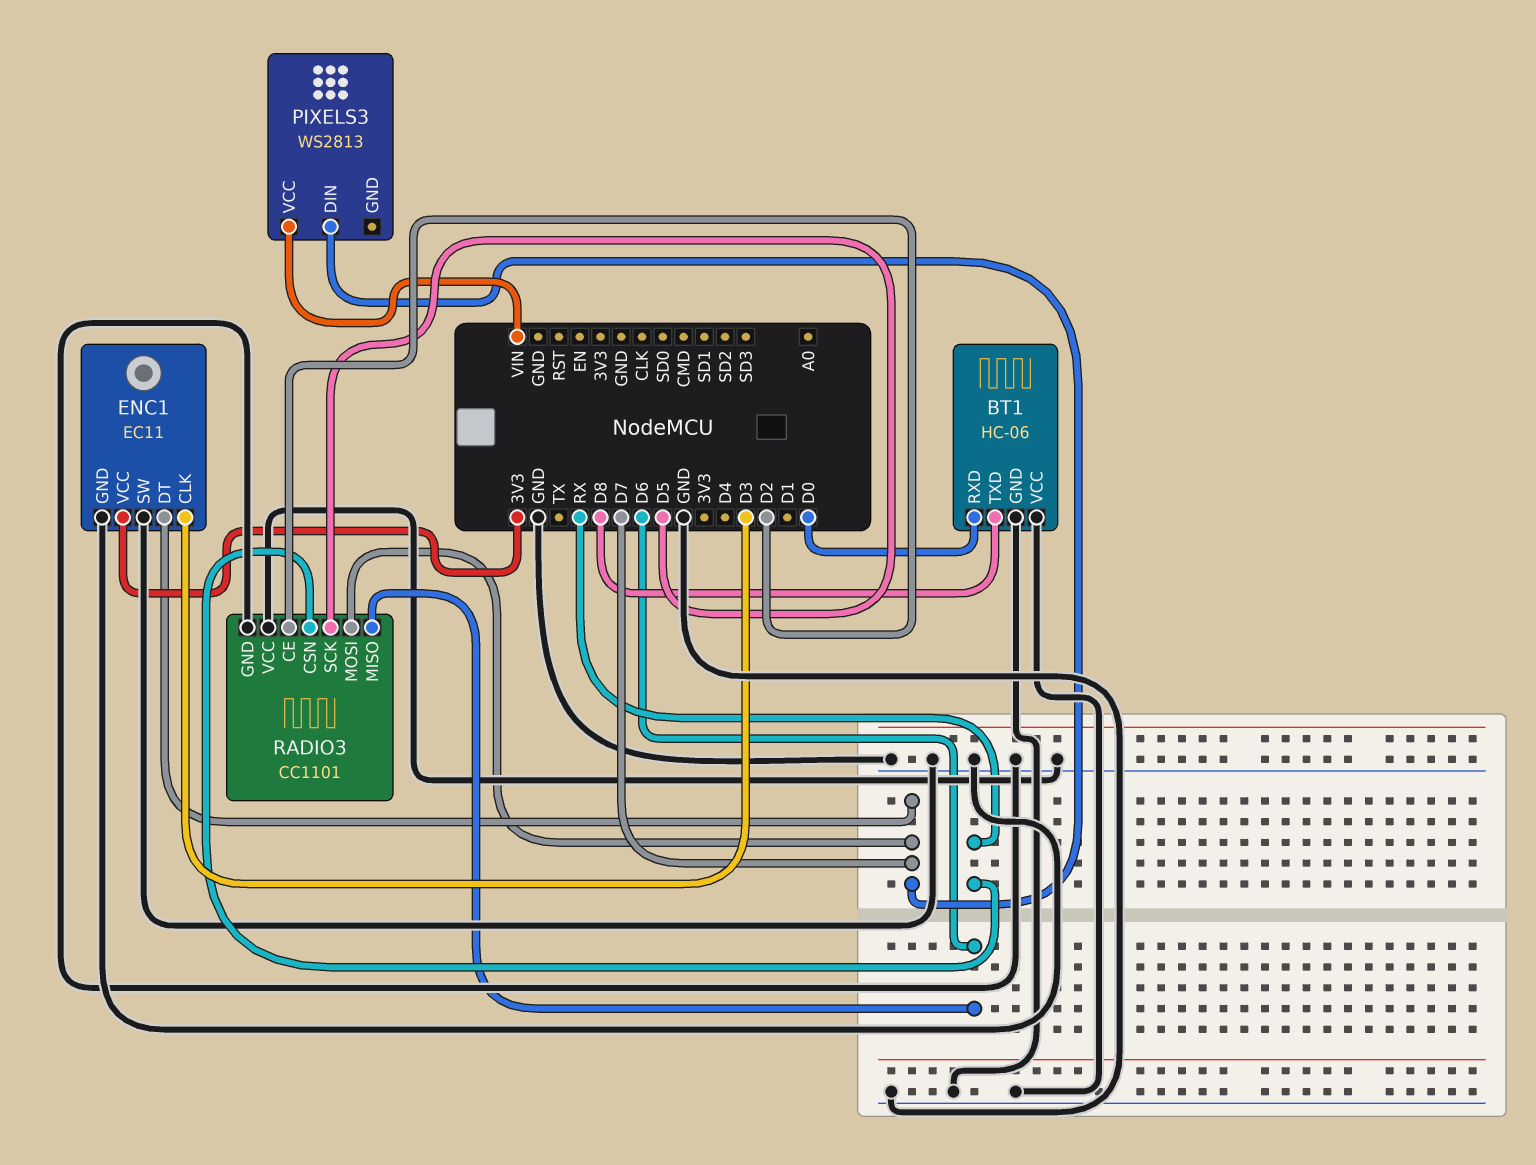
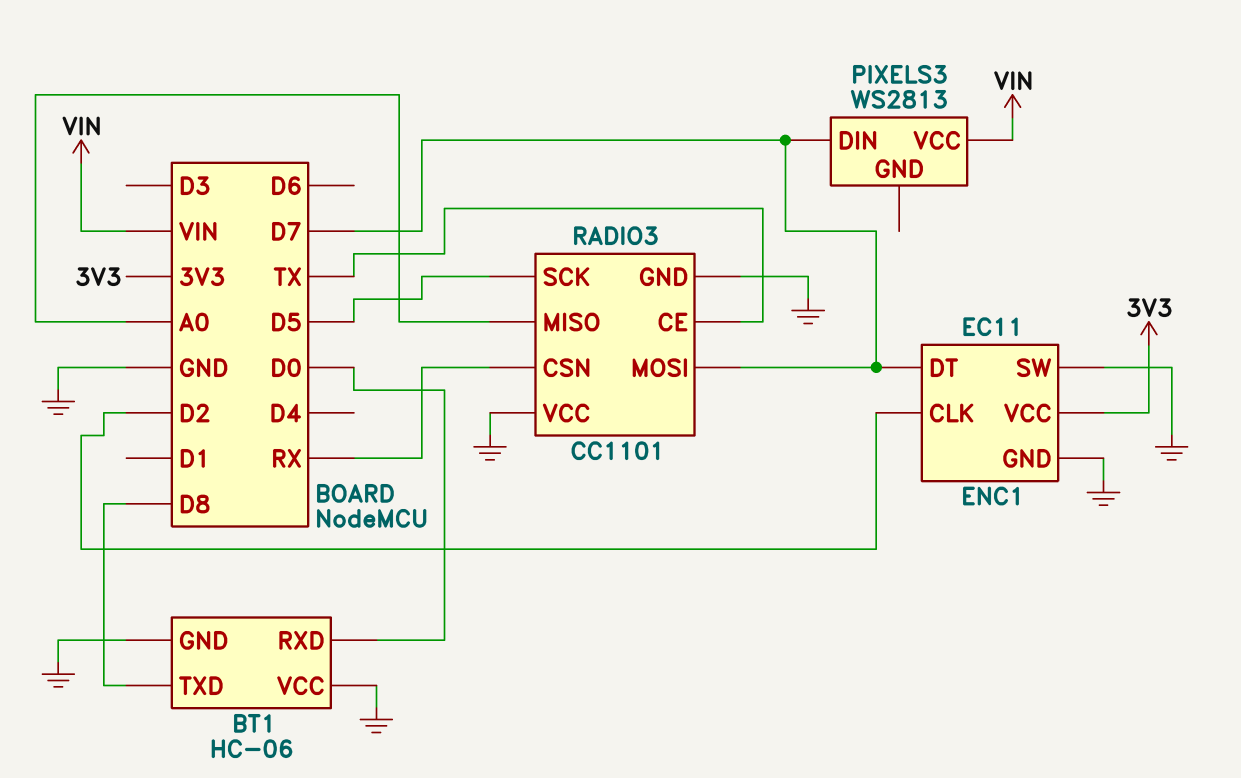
ENC1 pin CLK: D3 -> D2
RADIO3 pin CE: D2 -> TX
RADIO3 pin MISO: D6 -> A0

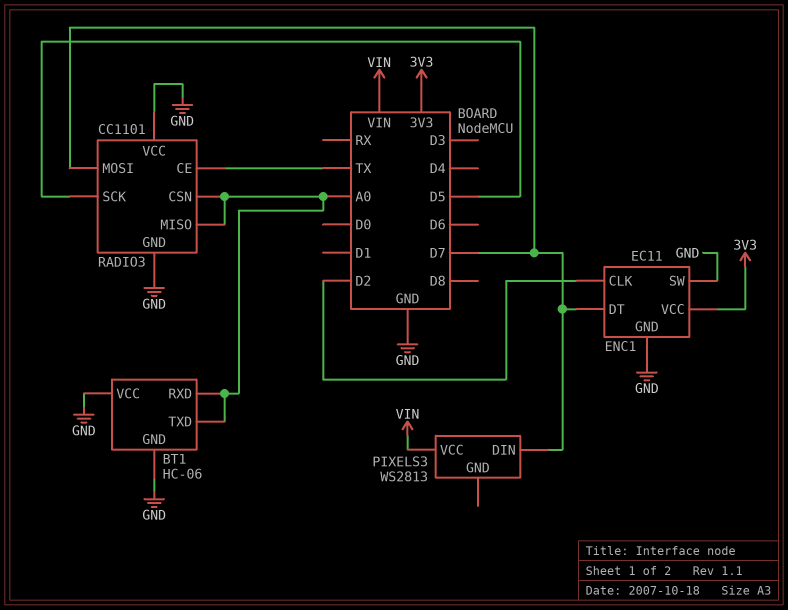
BT1 pin RXD: D0 -> A0
BT1 pin TXD: D8 -> A0
RADIO3 pin CSN: RX -> A0

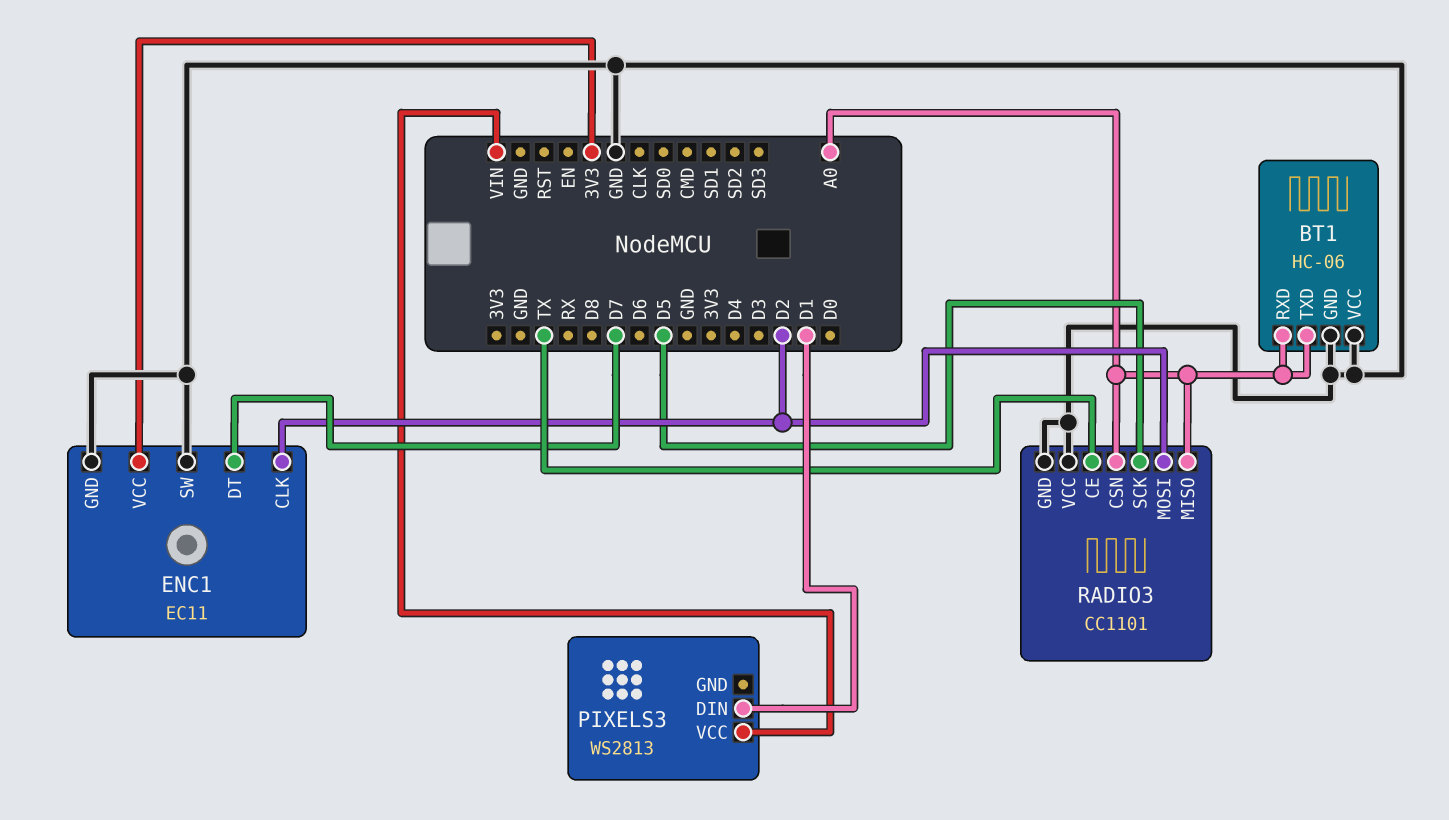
PIXELS3 pin DIN: D7 -> D1
RADIO3 pin MOSI: D7 -> D2

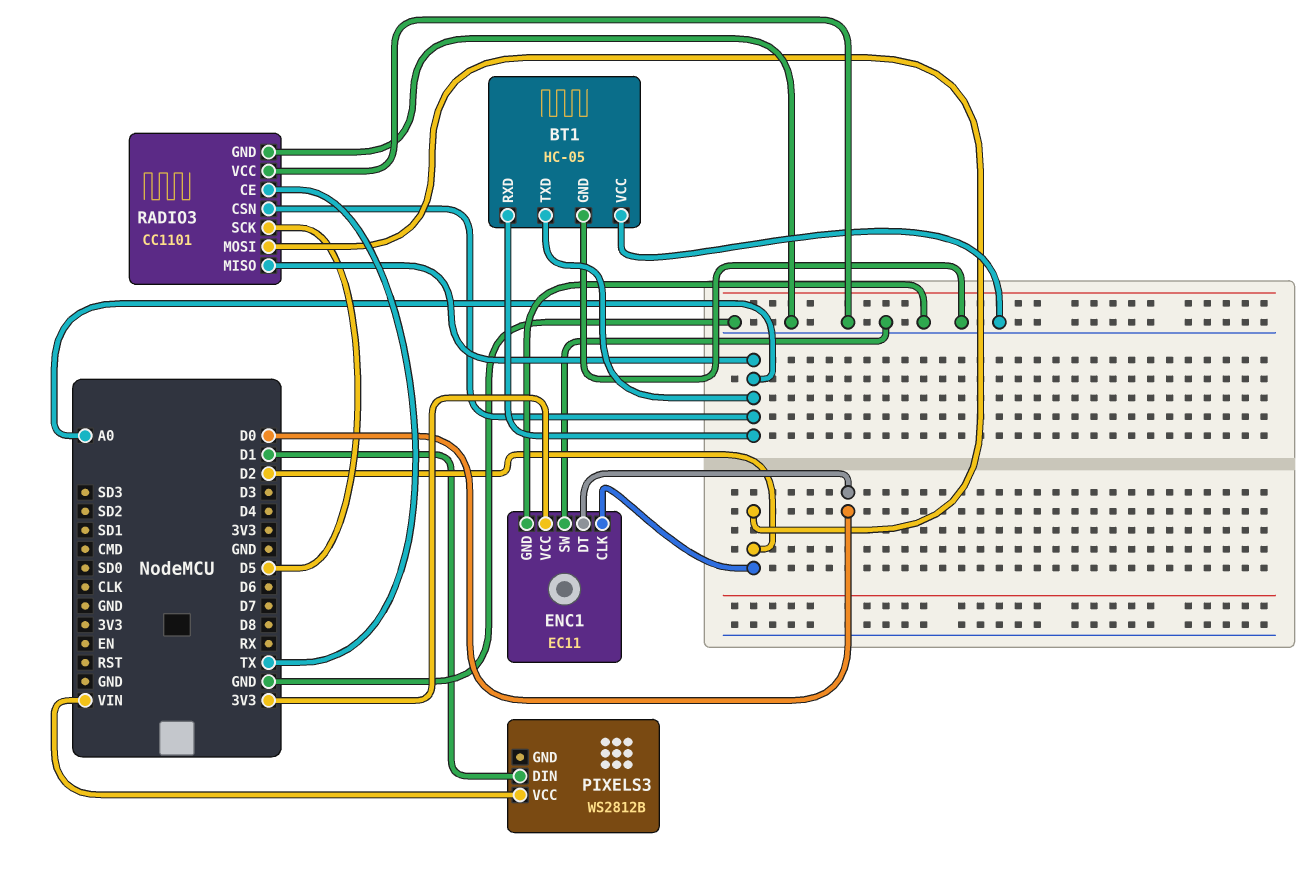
BT1: HC-06 -> HC-05
ENC1 pin DT: D7 -> D0
PIXELS3: WS2813 -> WS2812B

